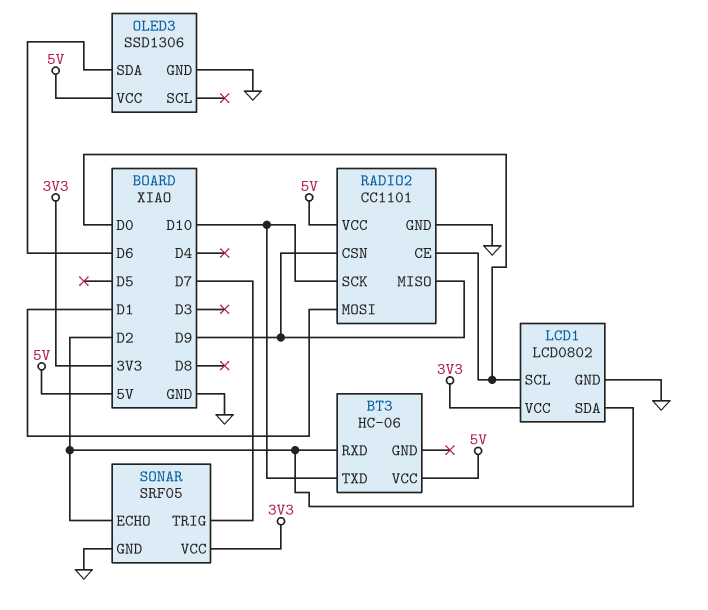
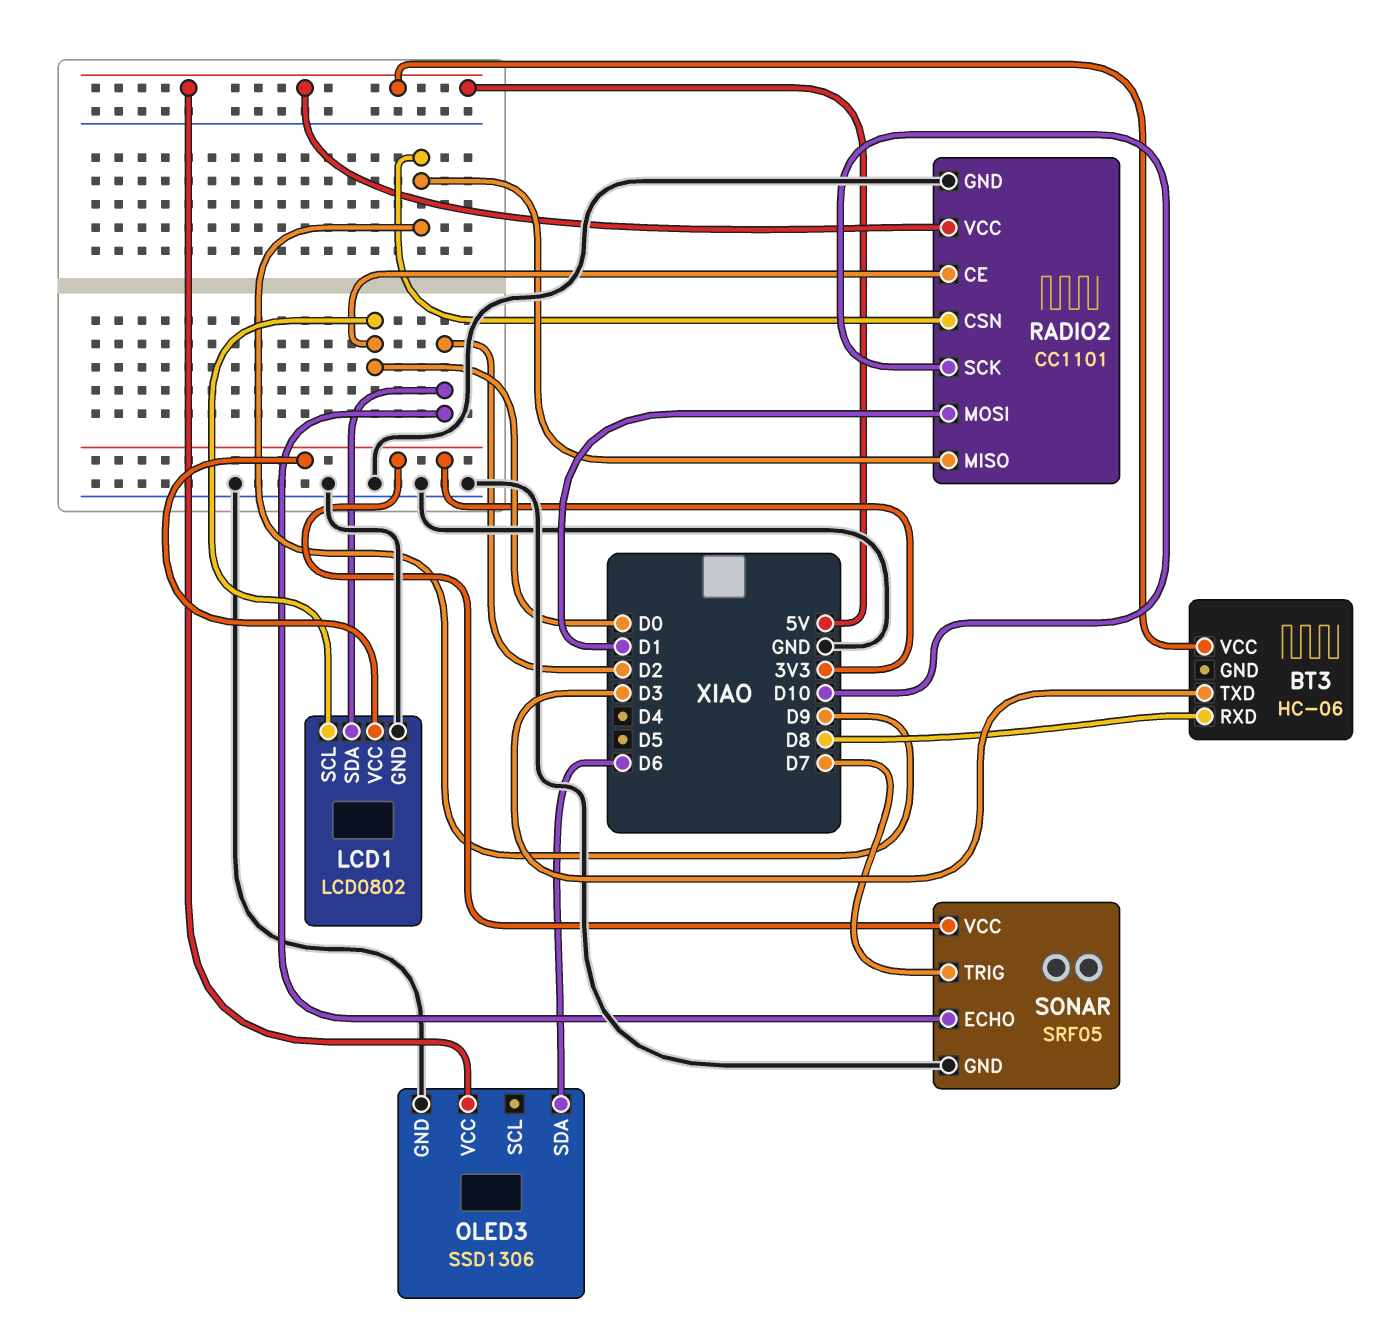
BT3 pin RXD: D2 -> D8
BT3 pin TXD: D10 -> D3

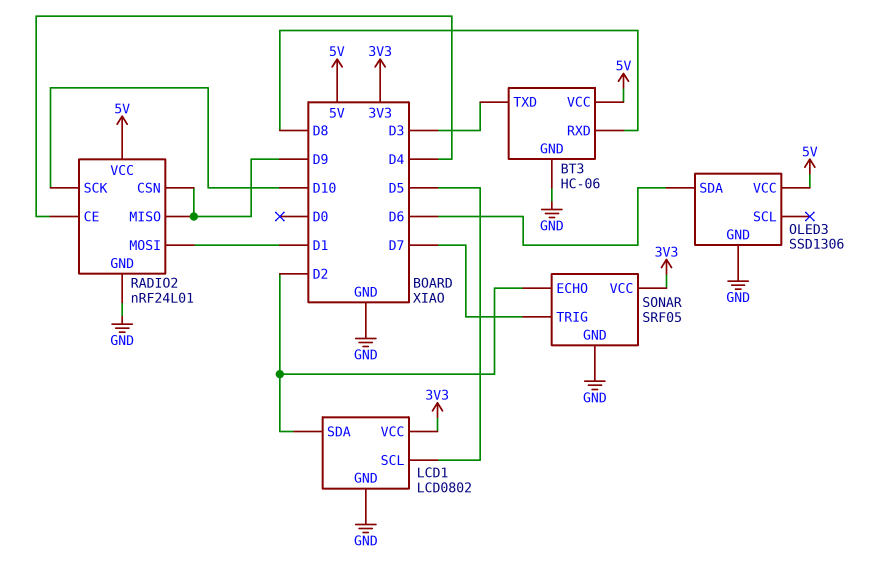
BT3 pin GND: none -> GND
LCD1 pin SCL: D0 -> D5
RADIO2: CC1101 -> nRF24L01
RADIO2 pin CE: D0 -> D4

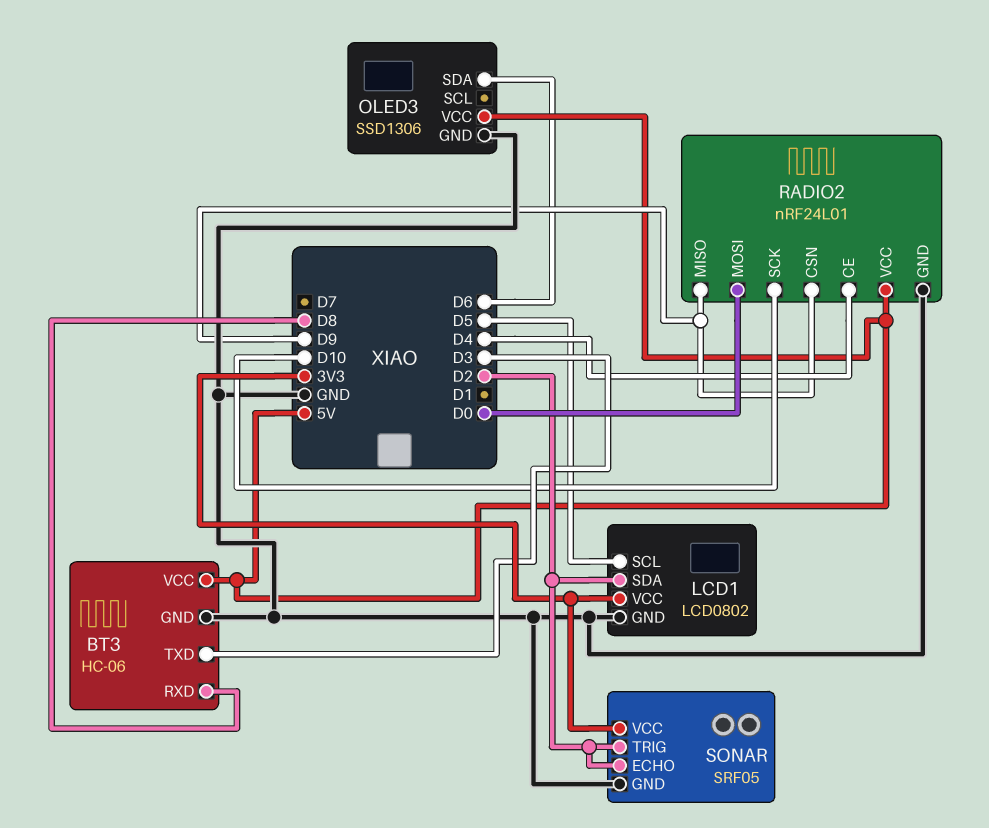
RADIO2 pin MOSI: D1 -> D0
SONAR pin TRIG: D7 -> D2

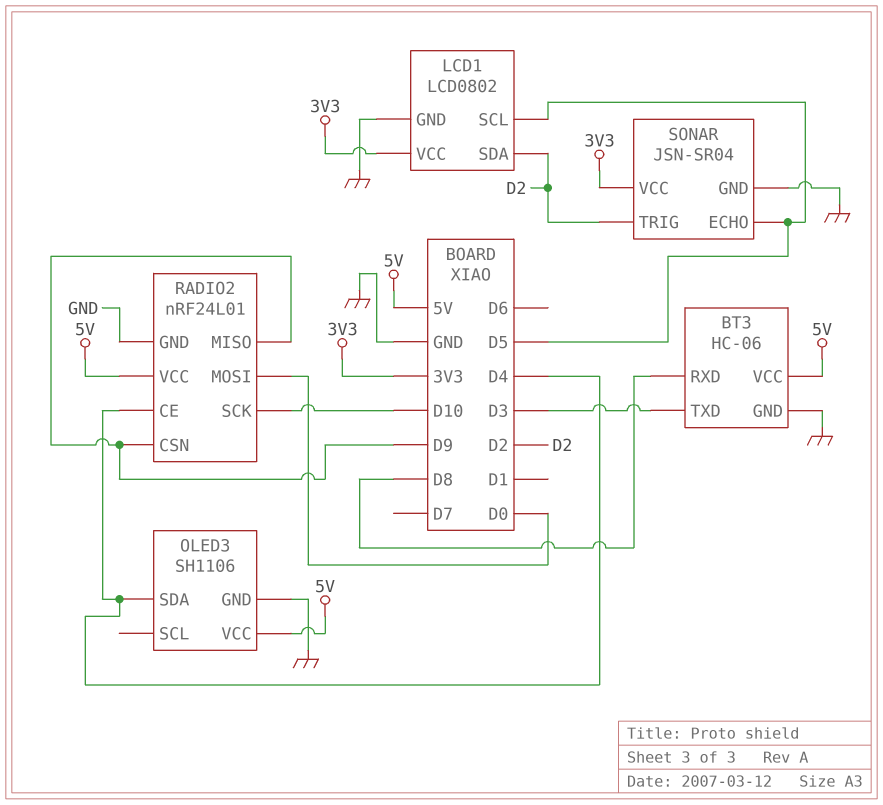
OLED3: SSD1306 -> SH1106
OLED3 pin SDA: D6 -> D4
SONAR: SRF05 -> JSN-SR04
SONAR pin ECHO: D2 -> D5

